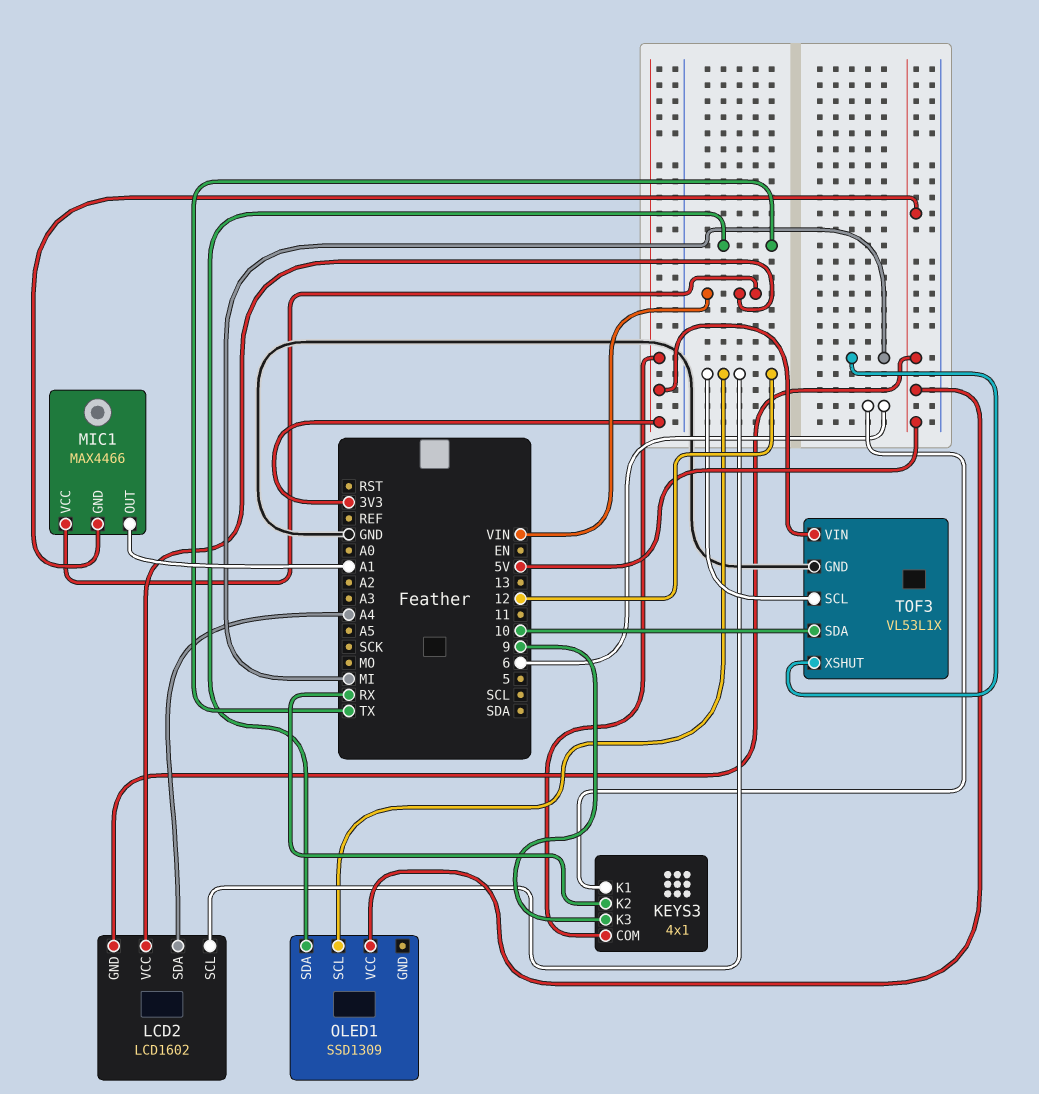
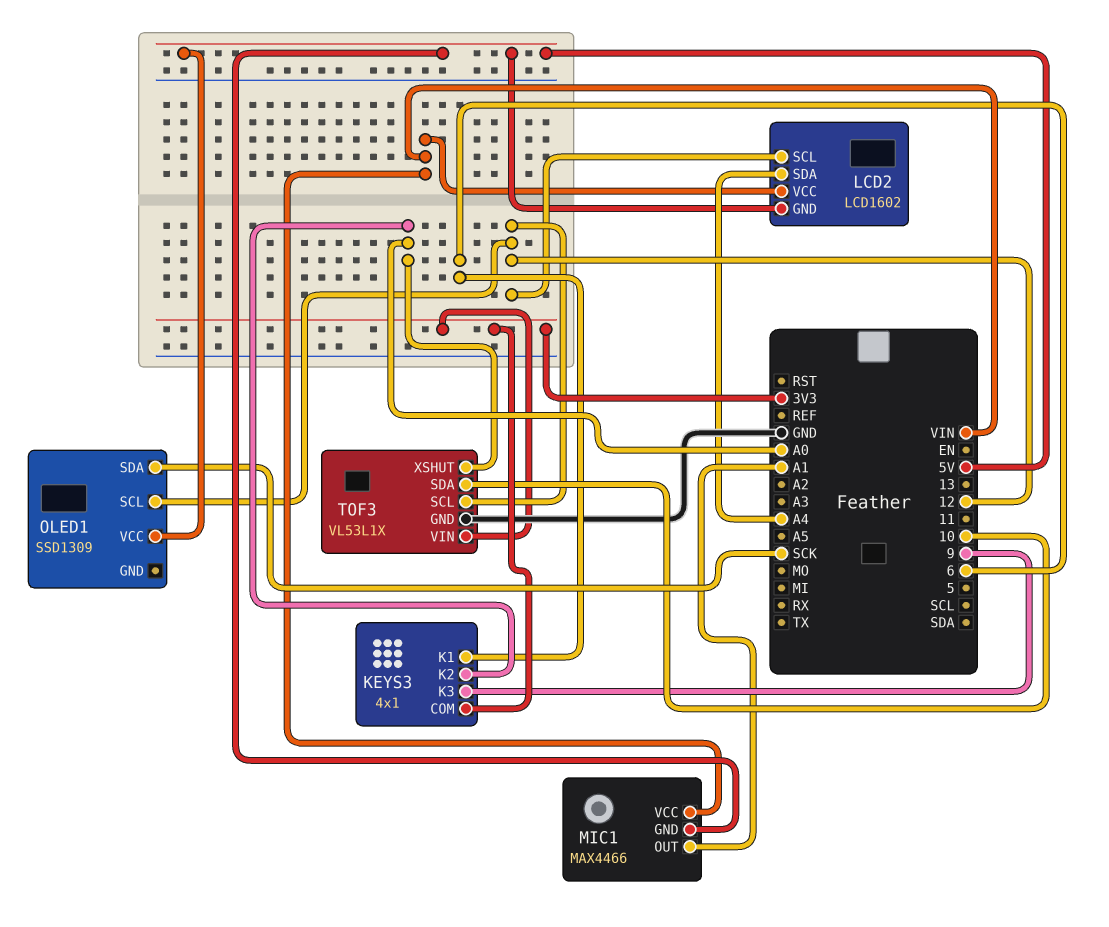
KEYS3 pin K2: RX -> A0
OLED1 pin SDA: TX -> SCK
TOF3 pin XSHUT: MI -> A0

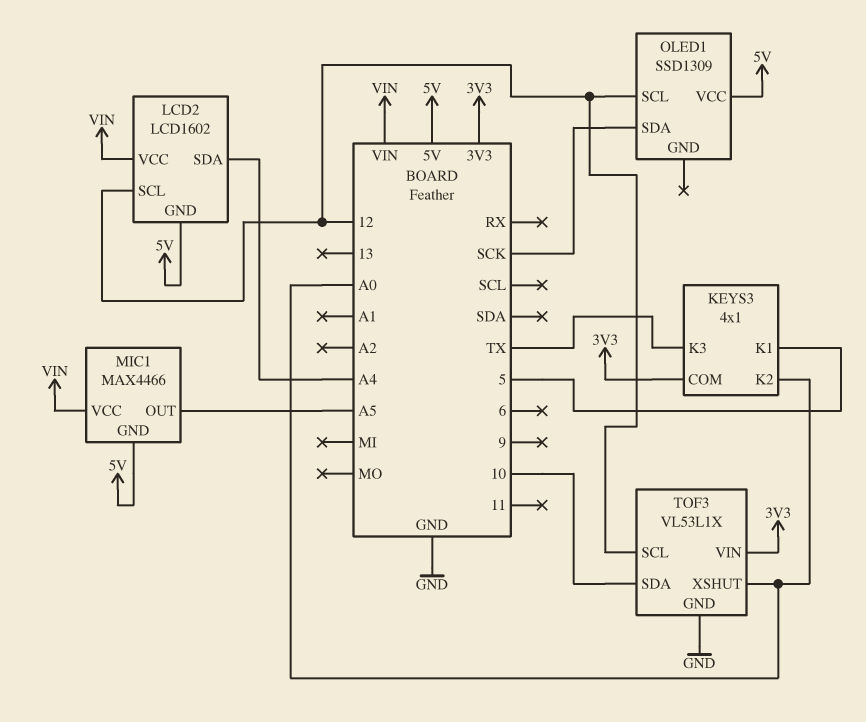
KEYS3 pin K1: 6 -> 5
KEYS3 pin K3: 9 -> TX
MIC1 pin OUT: A1 -> A5

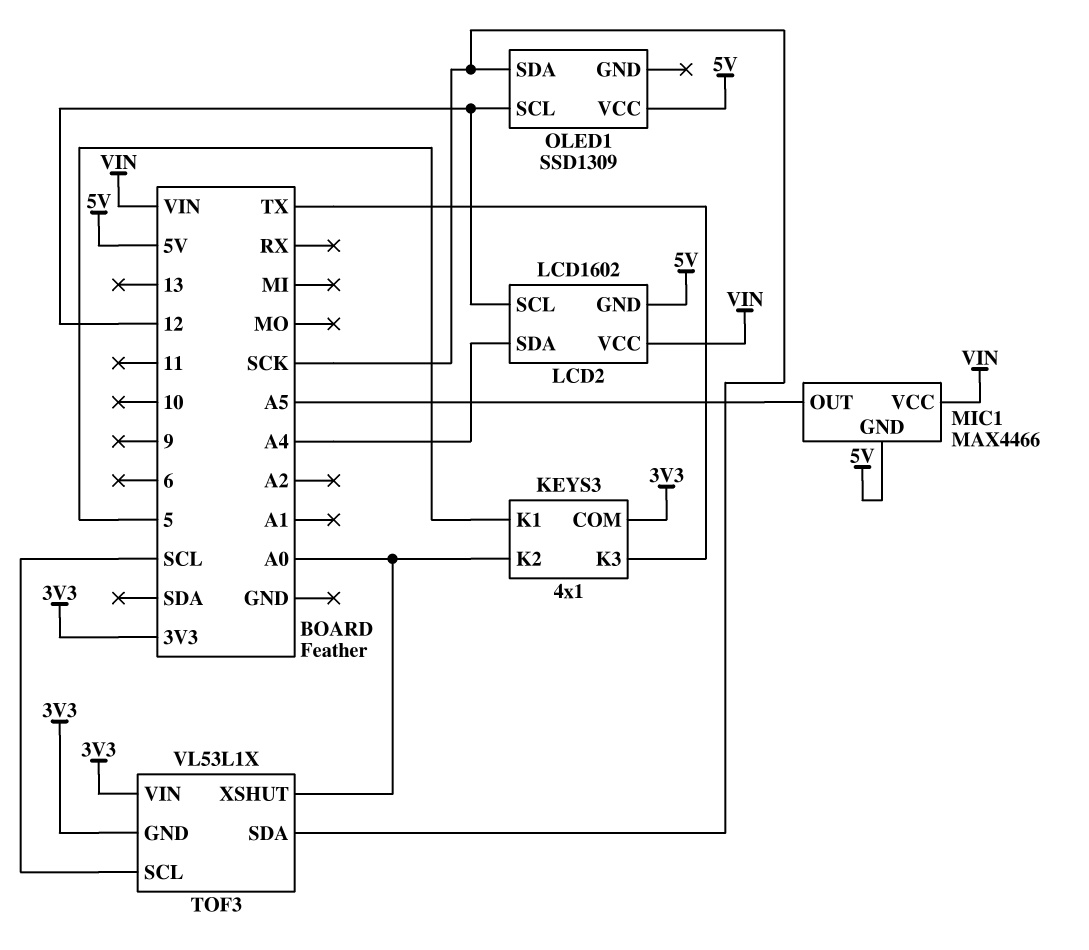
TOF3 pin GND: GND -> 3V3
TOF3 pin SCL: 12 -> SCL
TOF3 pin SDA: 10 -> SCK

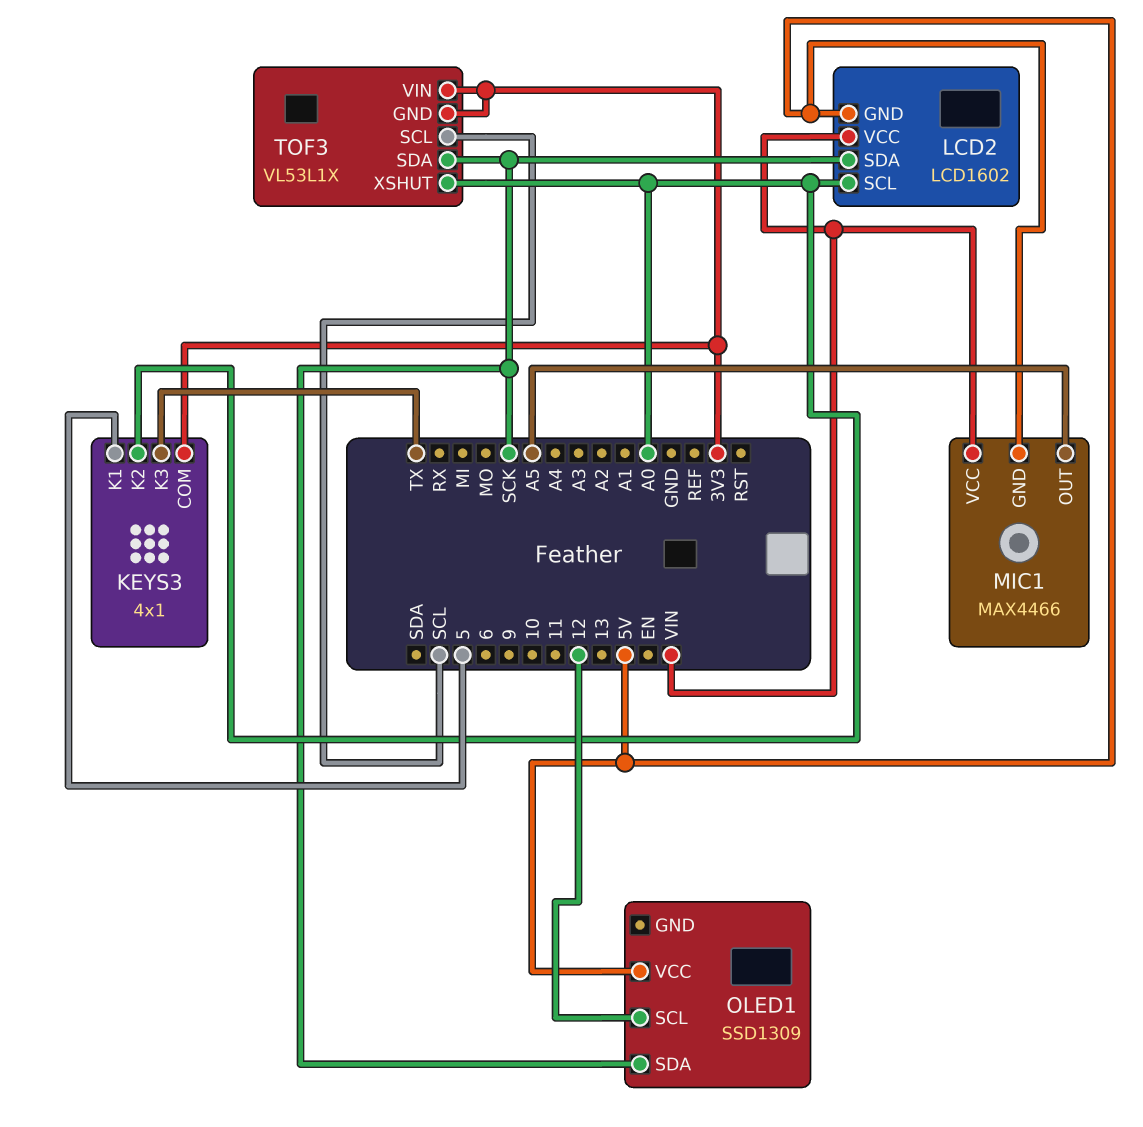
LCD2 pin SCL: 12 -> A0
LCD2 pin SDA: A4 -> SCK

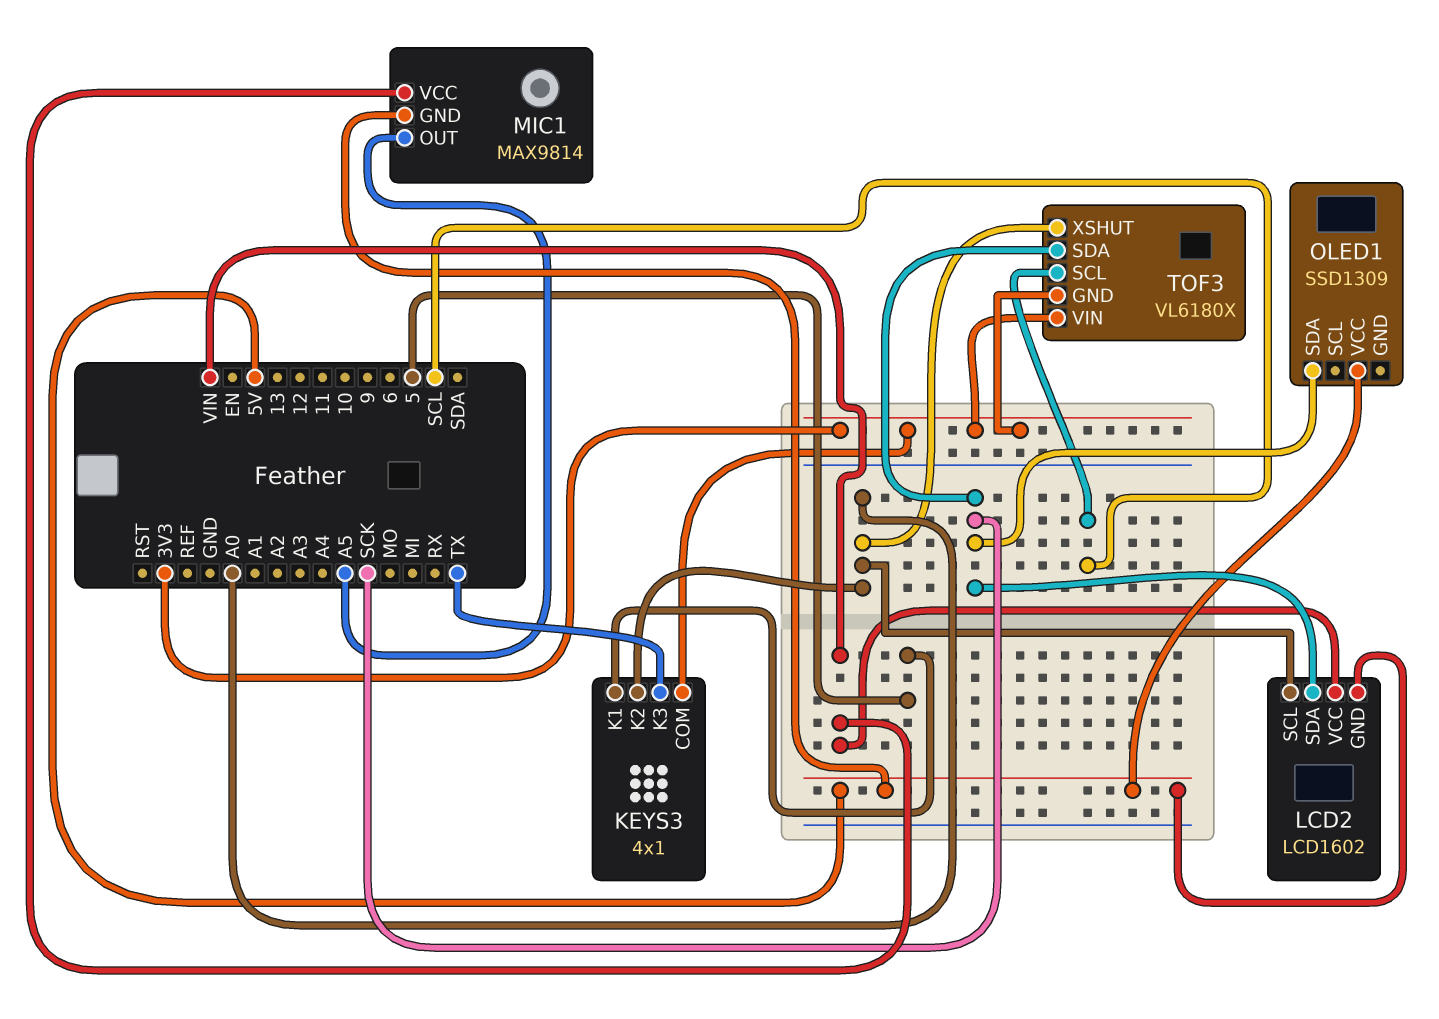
MIC1: MAX4466 -> MAX9814
OLED1 pin SCL: 12 -> none
TOF3: VL53L1X -> VL6180X

